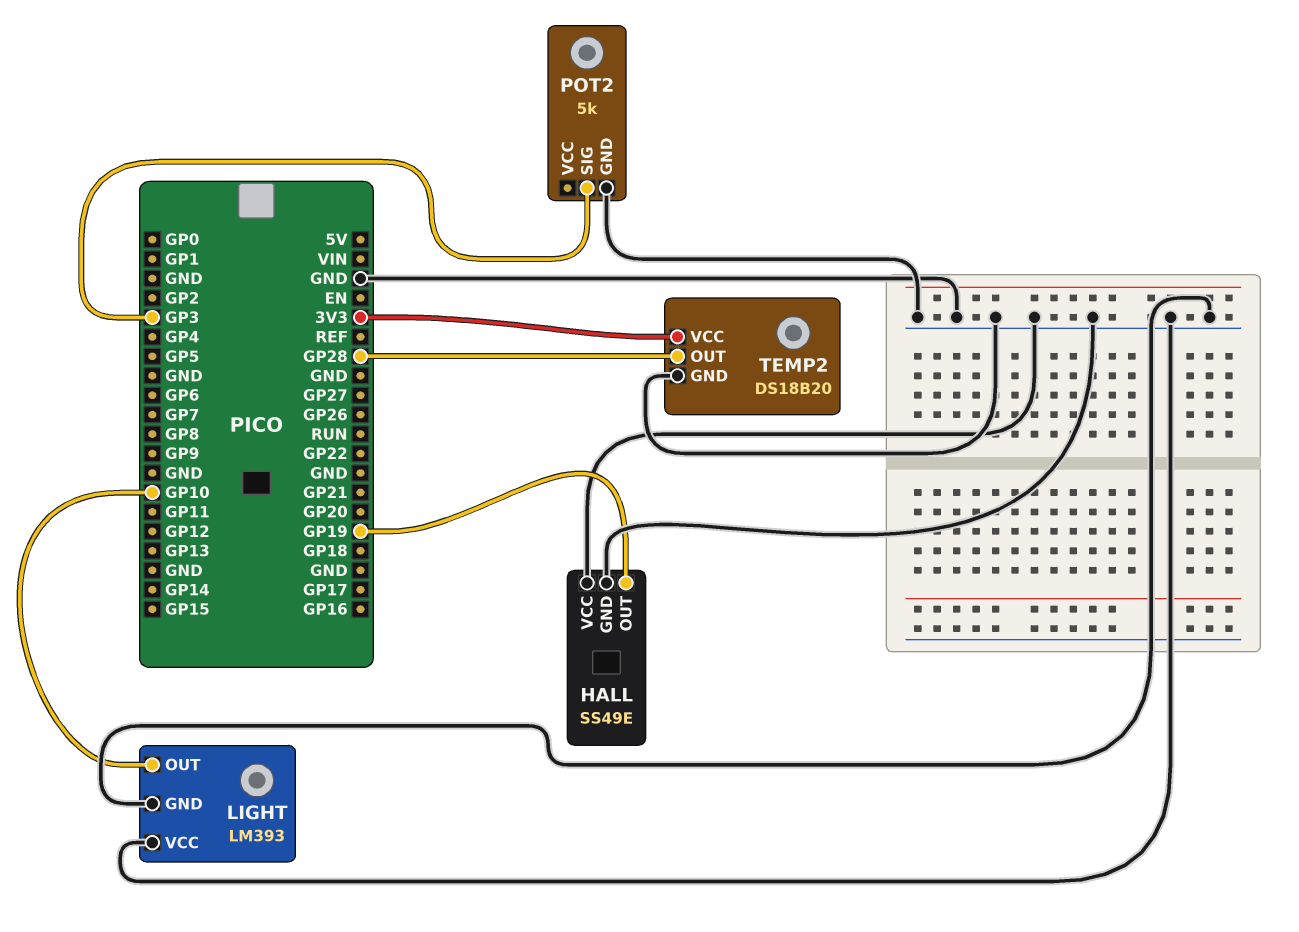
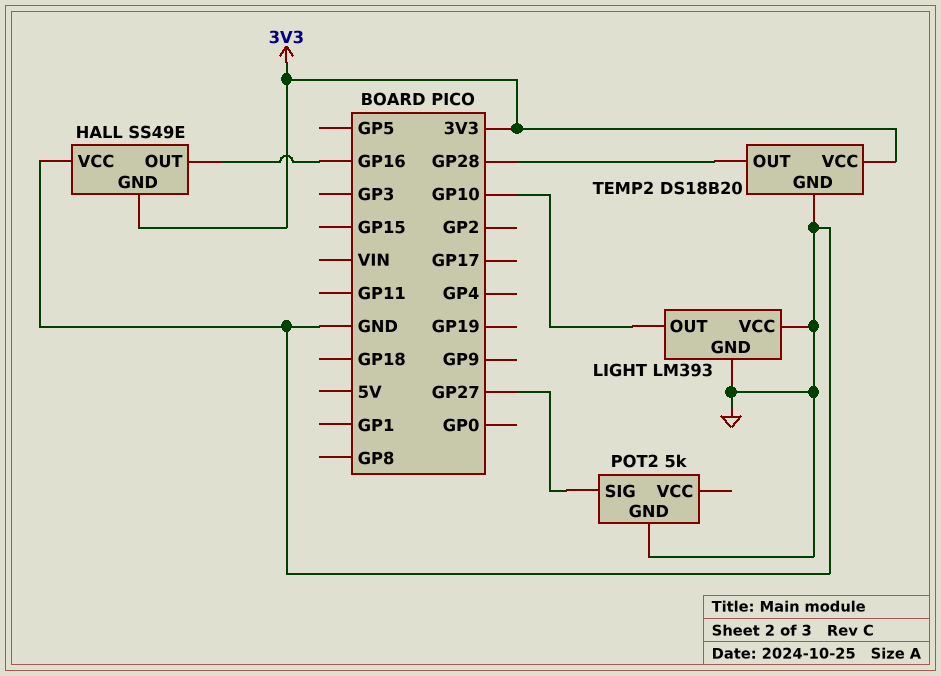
HALL pin GND: GND -> 3V3
HALL pin OUT: GP19 -> GP16
POT2 pin SIG: GP3 -> GP27

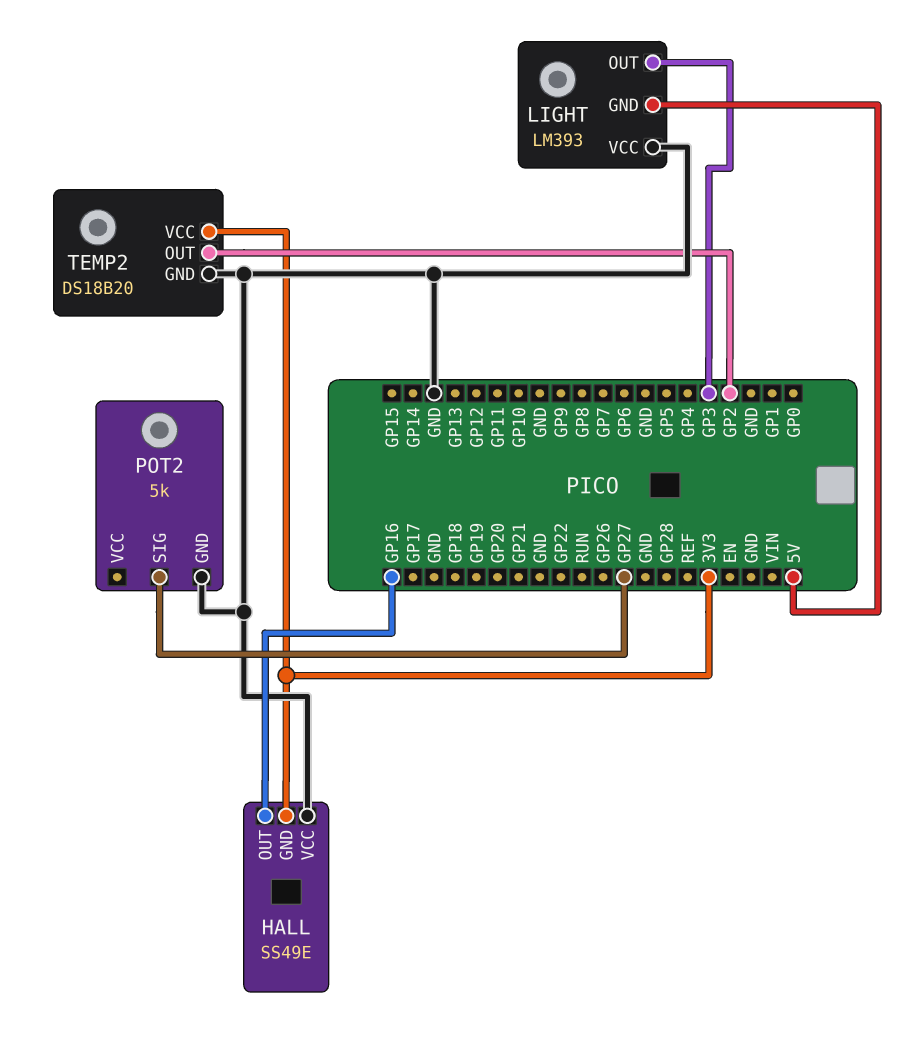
LIGHT pin GND: GND -> 5V
LIGHT pin OUT: GP10 -> GP3
TEMP2 pin OUT: GP28 -> GP2

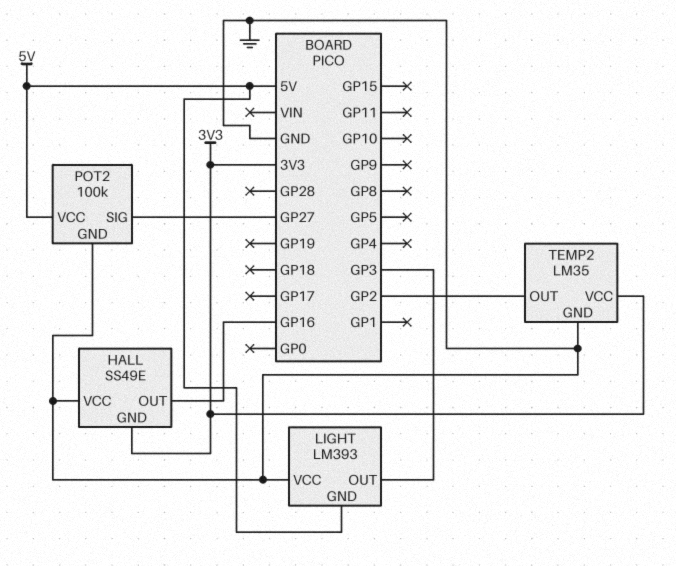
POT2: 5k -> 100k
POT2 pin VCC: none -> 5V
TEMP2: DS18B20 -> LM35

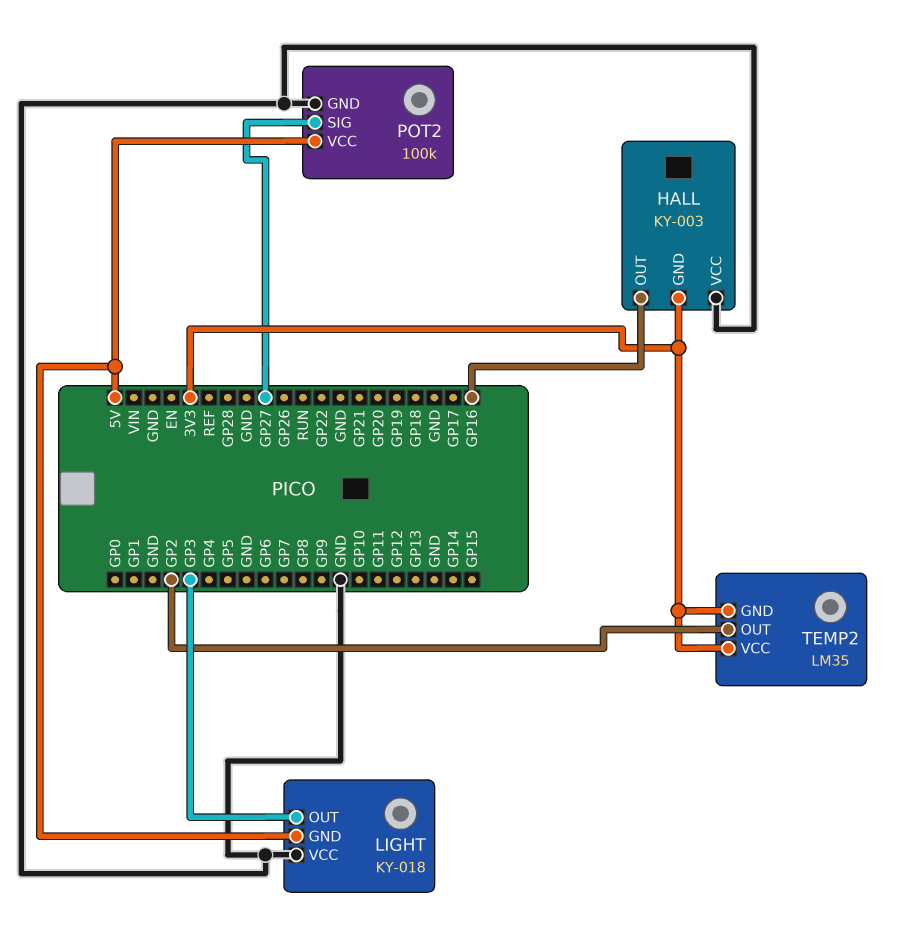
HALL: SS49E -> KY-003
LIGHT: LM393 -> KY-018
TEMP2 pin GND: GND -> 3V3

